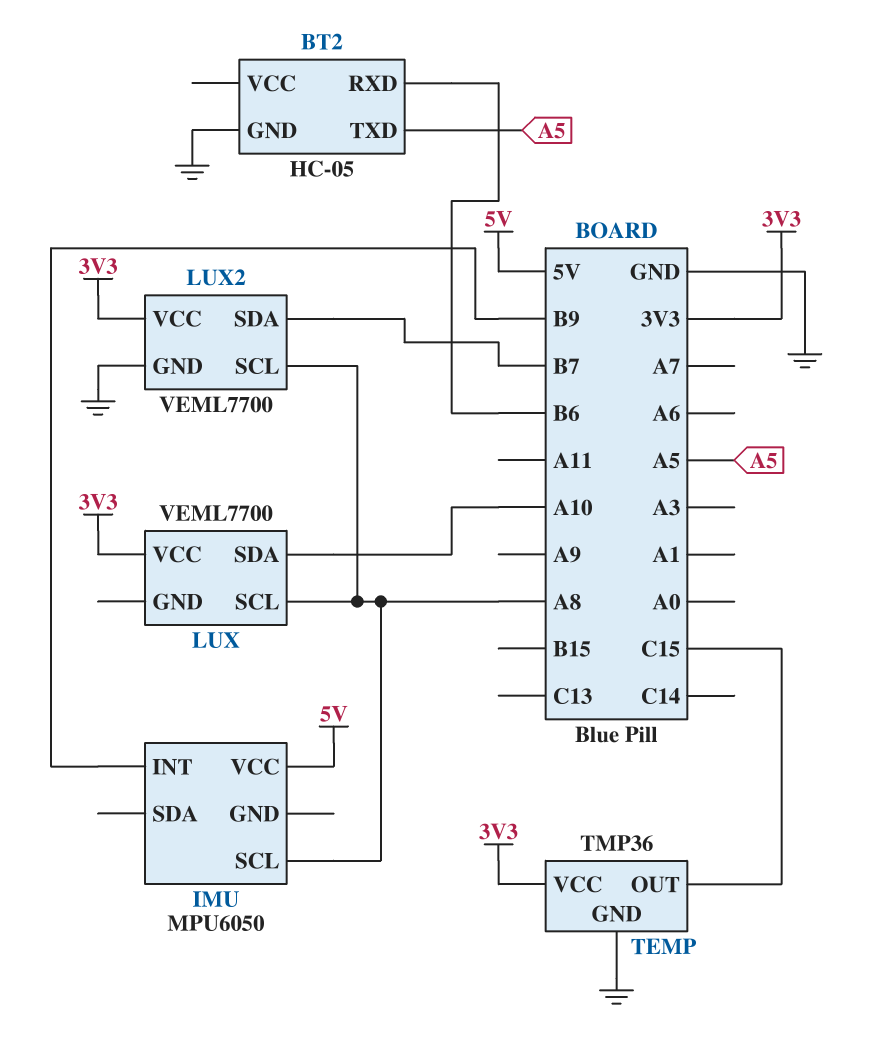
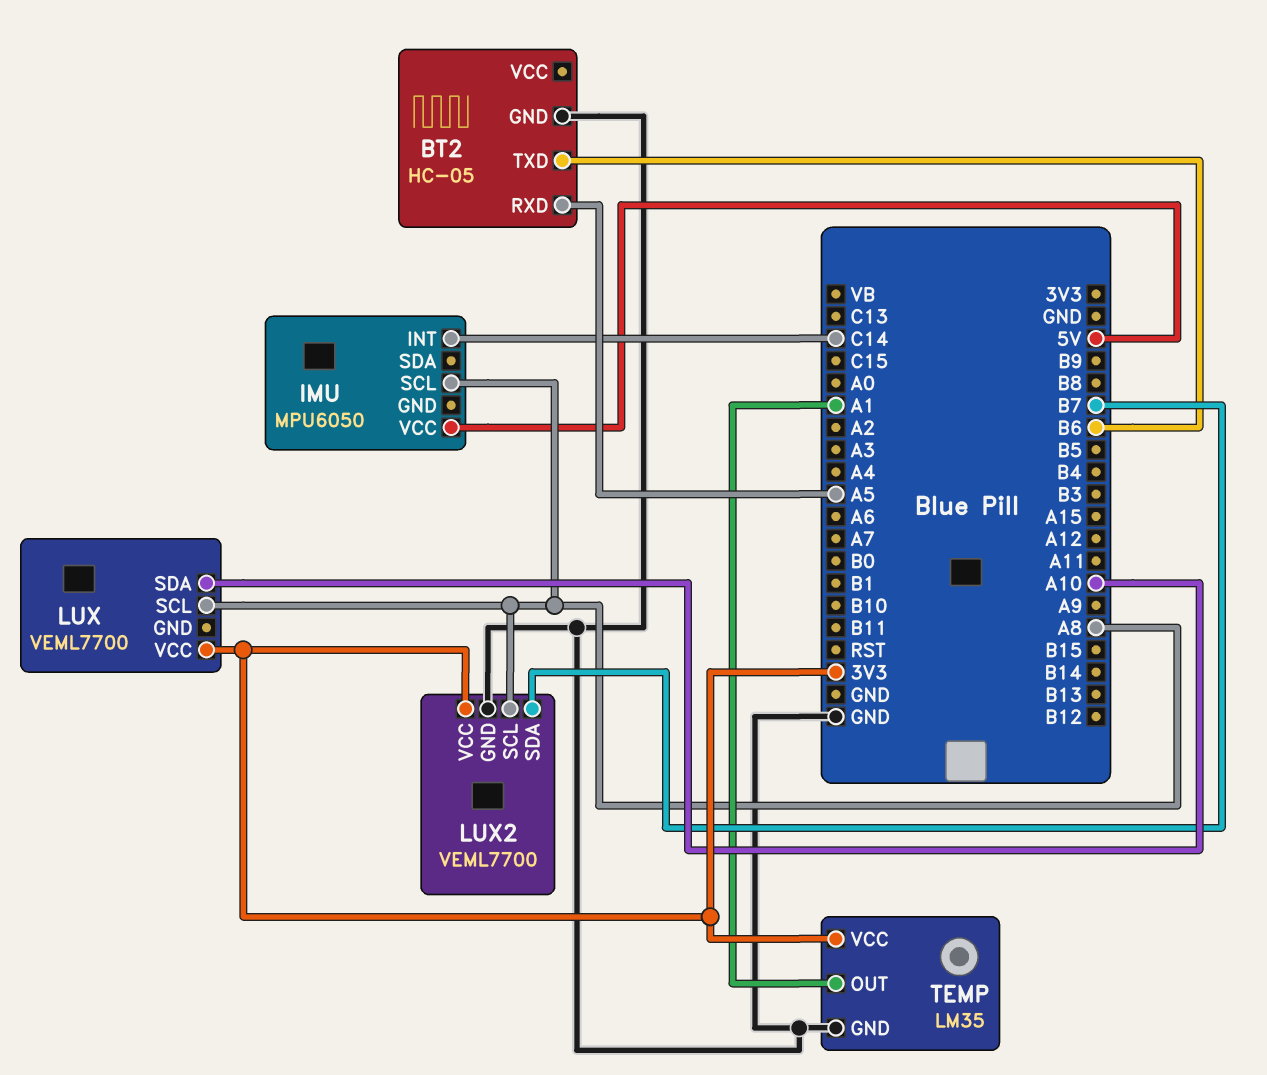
BT2 pin RXD: B6 -> A5
BT2 pin TXD: A5 -> B6
IMU pin INT: B9 -> C14
TEMP: TMP36 -> LM35
TEMP pin OUT: C15 -> A1

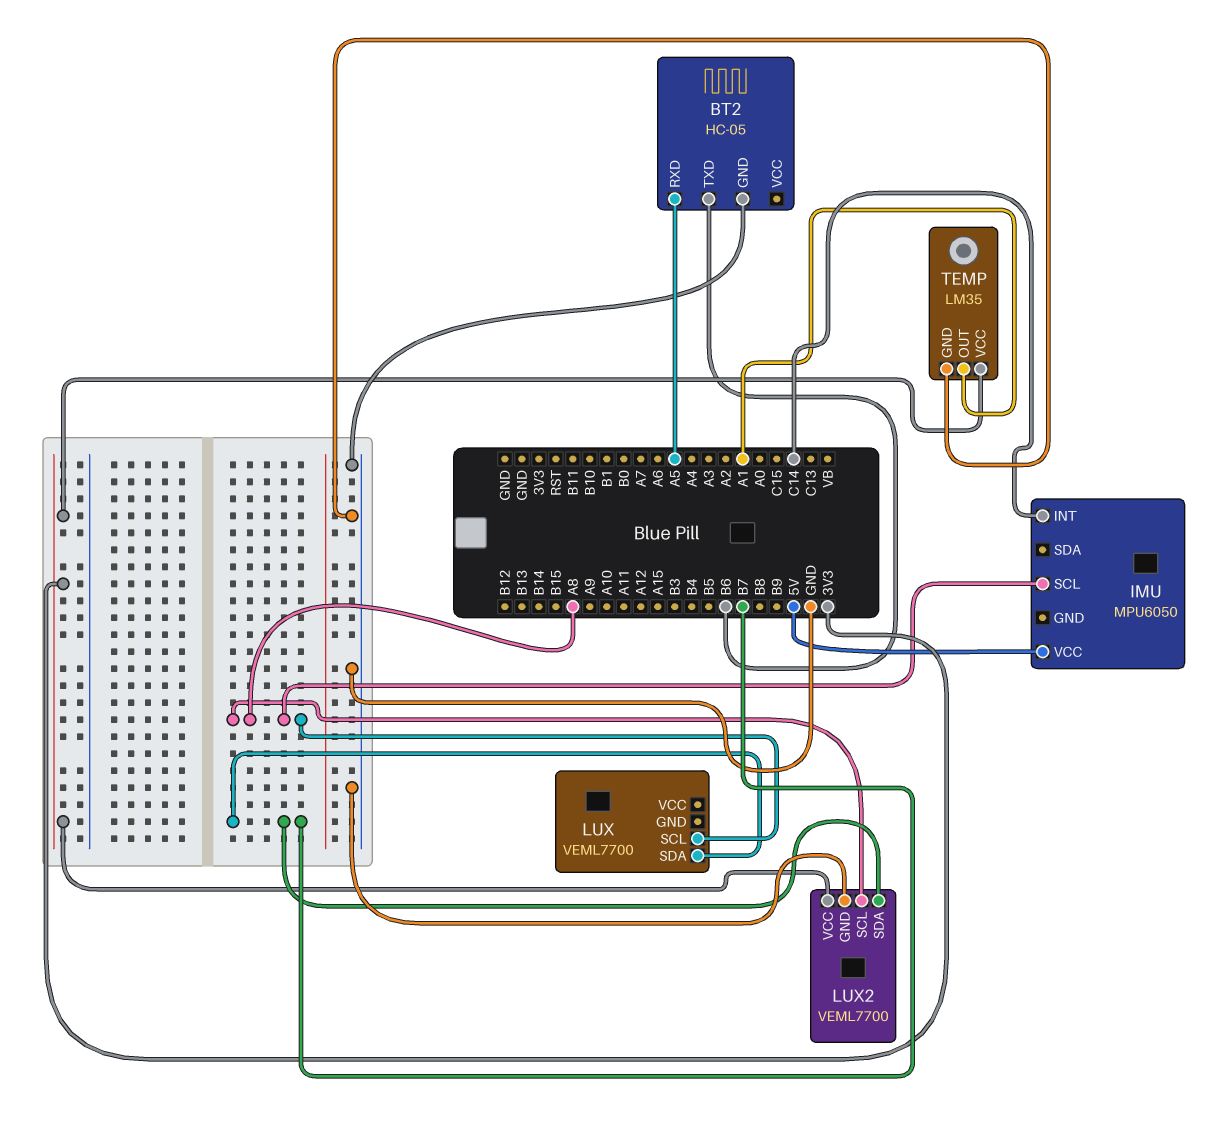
LUX pin SDA: A10 -> B7
LUX pin VCC: 3V3 -> none

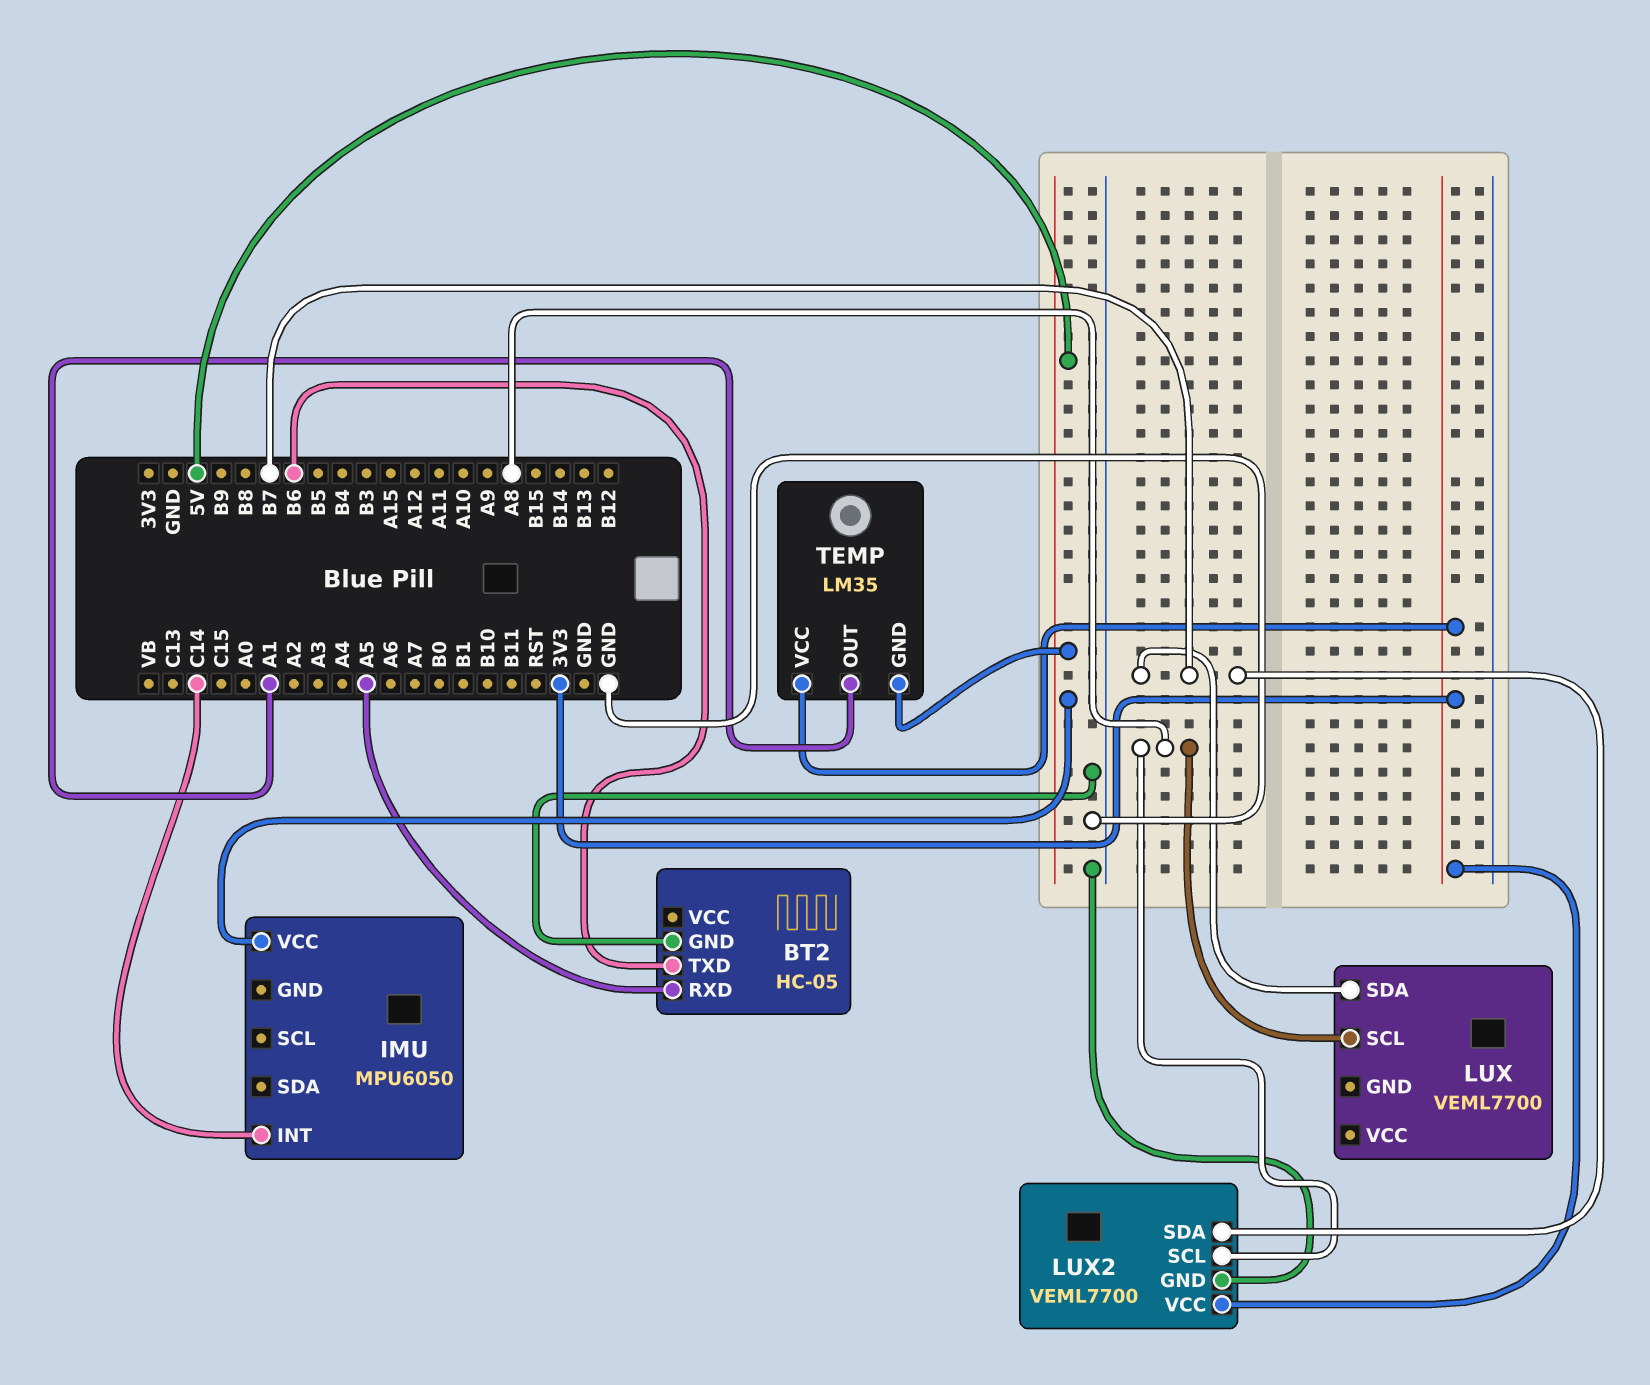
IMU pin SCL: A8 -> none
TEMP pin GND: GND -> 5V

